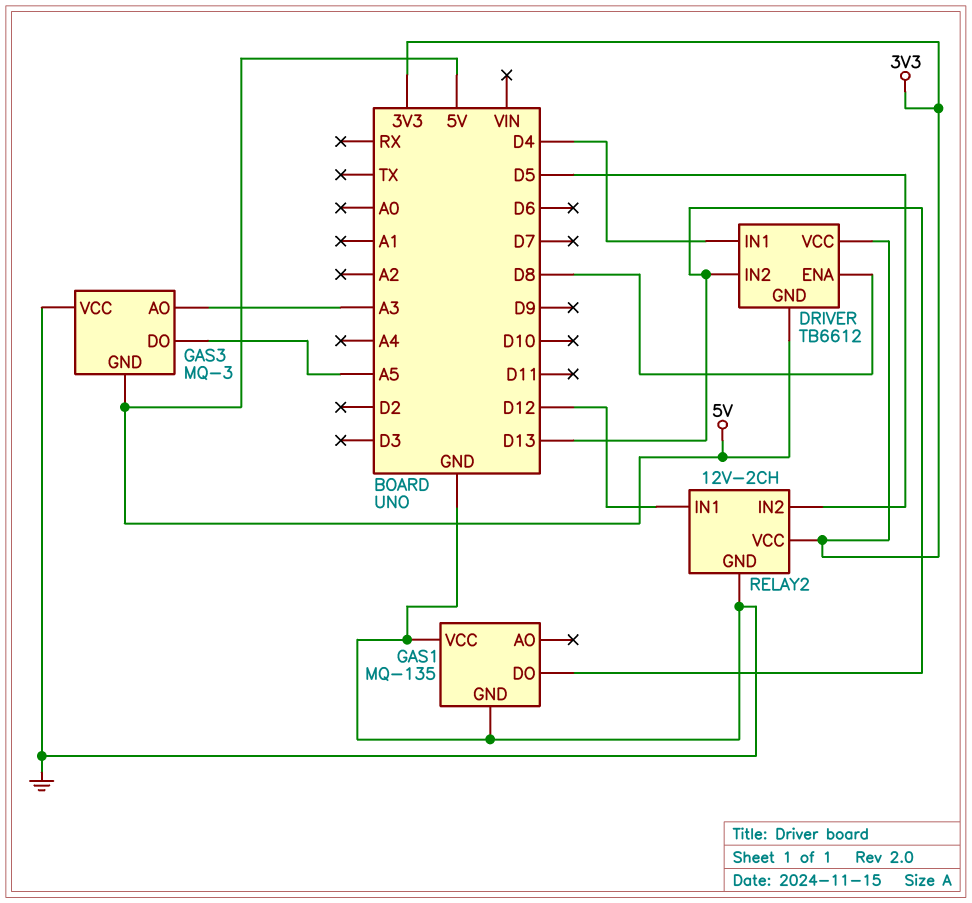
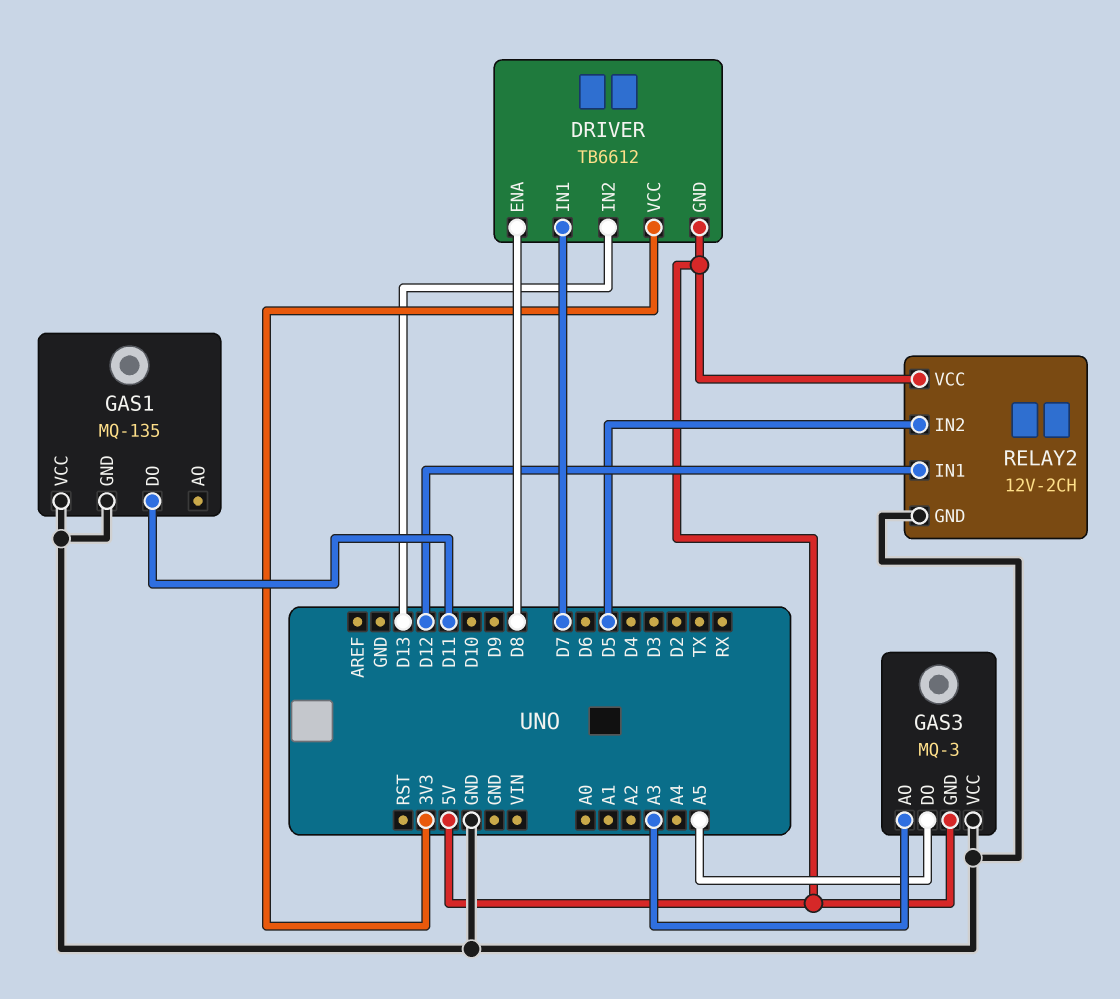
DRIVER pin IN1: D4 -> D7
GAS1 pin DO: D13 -> D11
RELAY2 pin VCC: 3V3 -> 5V

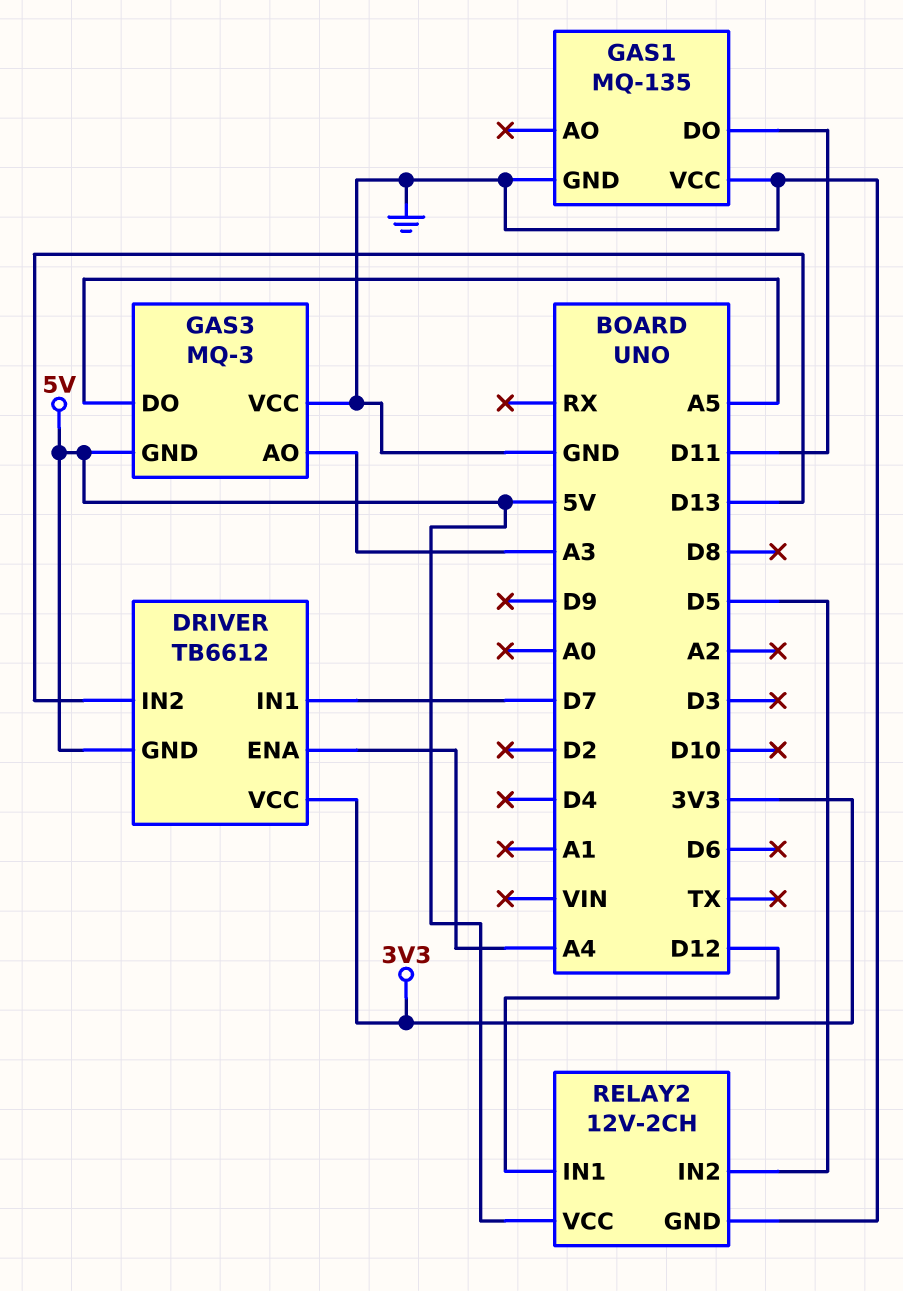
DRIVER pin ENA: D8 -> A4

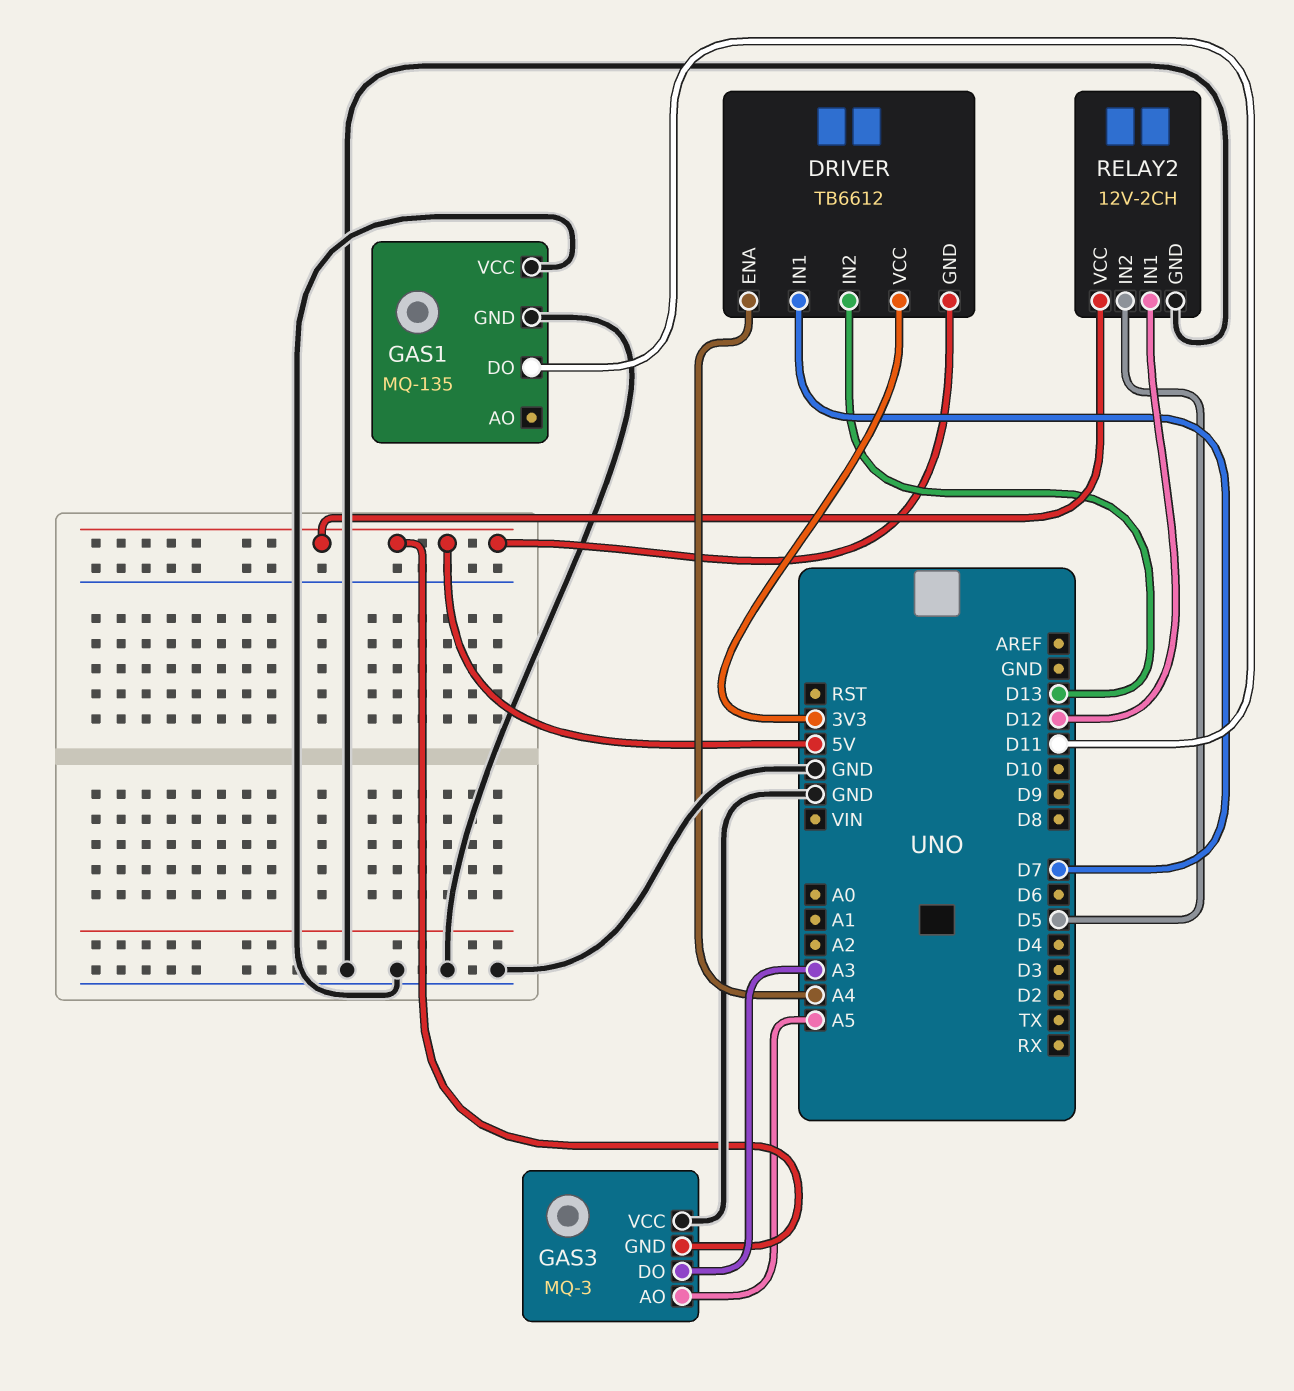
GAS3 pin AO: A3 -> A5
GAS3 pin DO: A5 -> A3

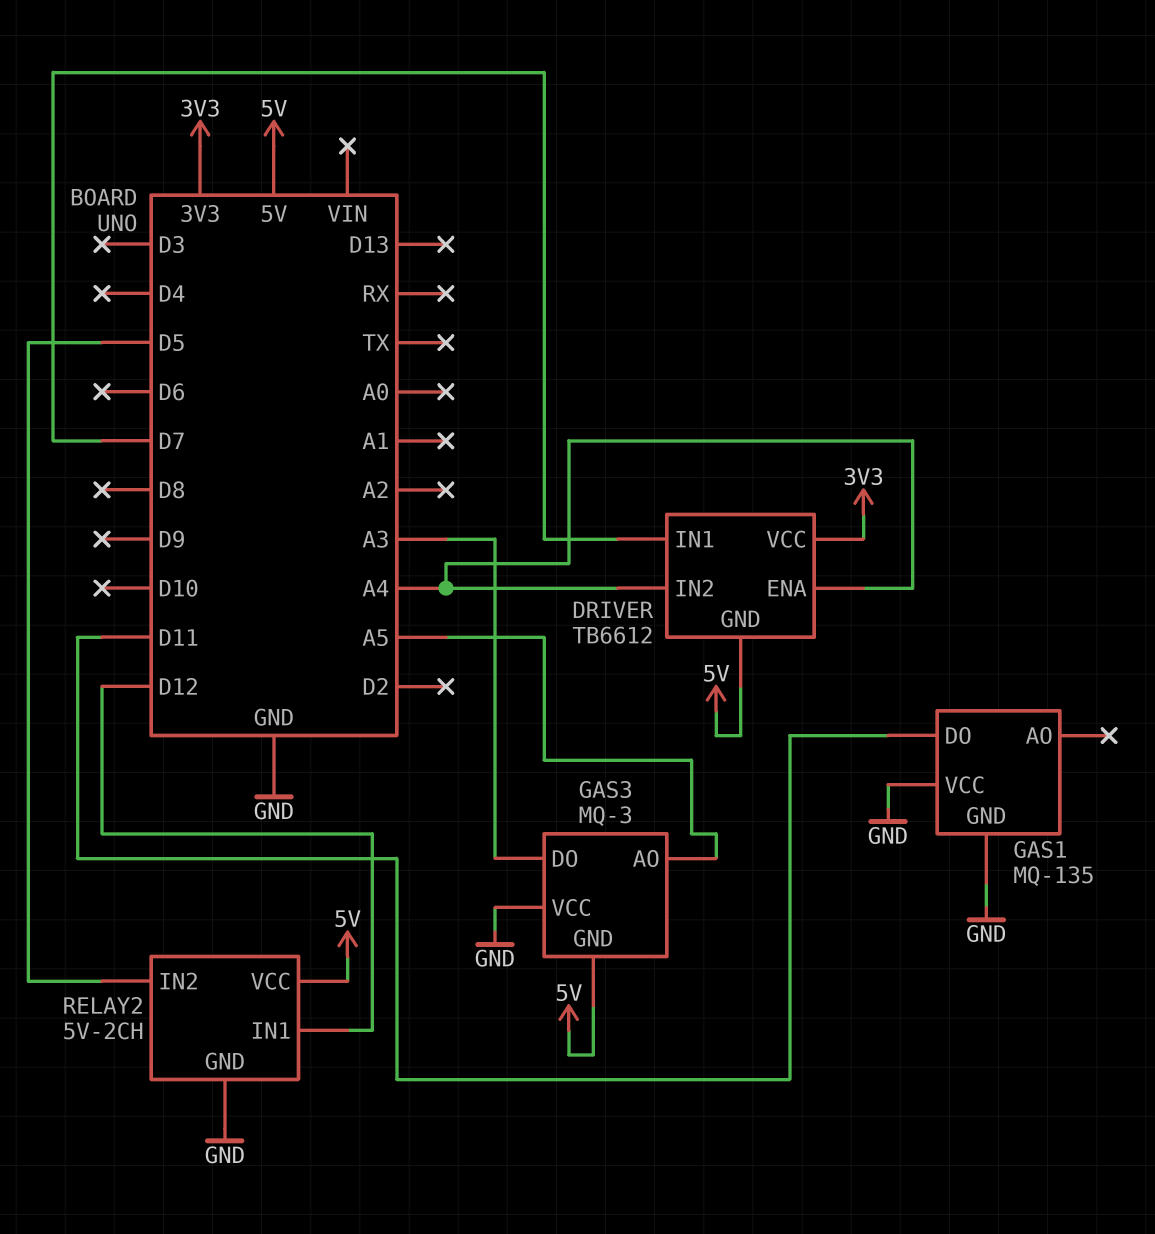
DRIVER pin IN2: D13 -> A4
RELAY2: 12V-2CH -> 5V-2CH

